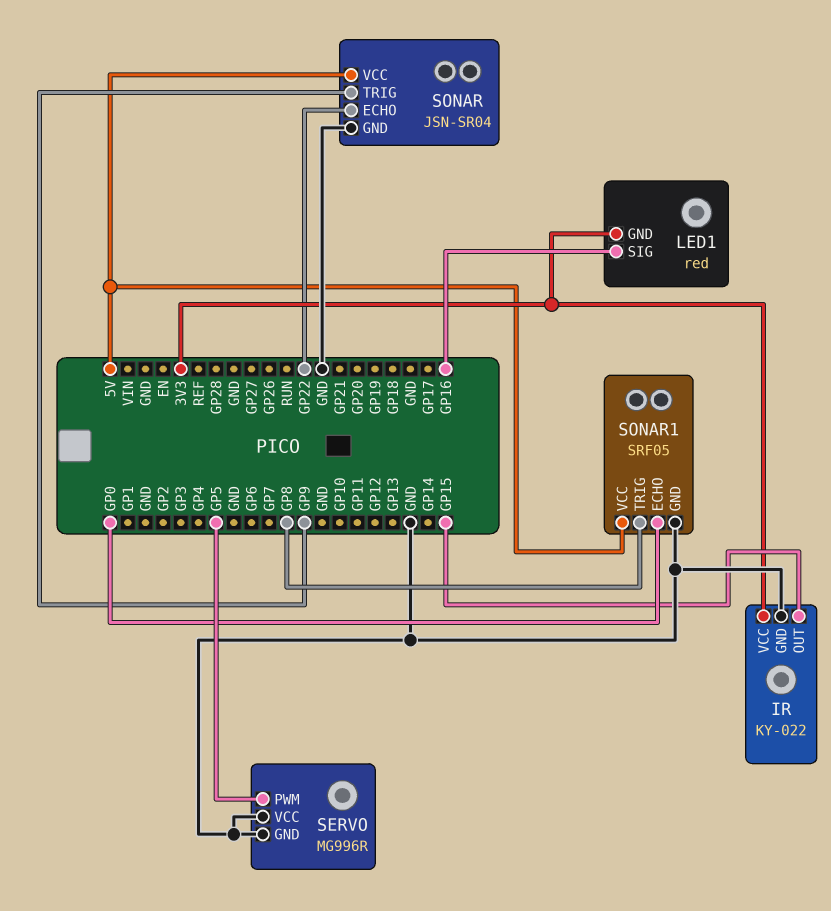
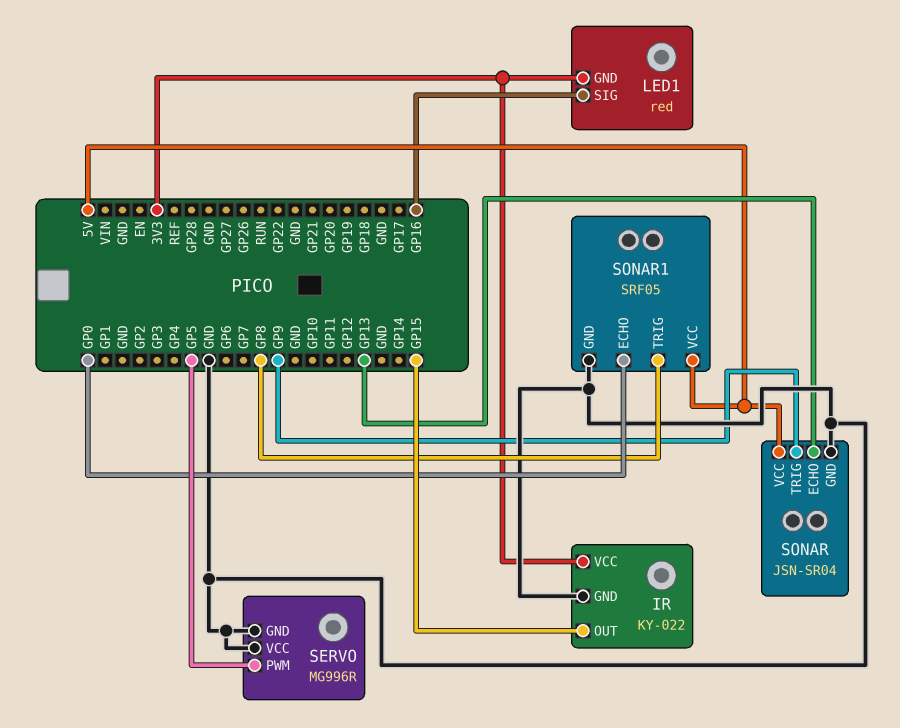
SONAR pin ECHO: GP22 -> GP13

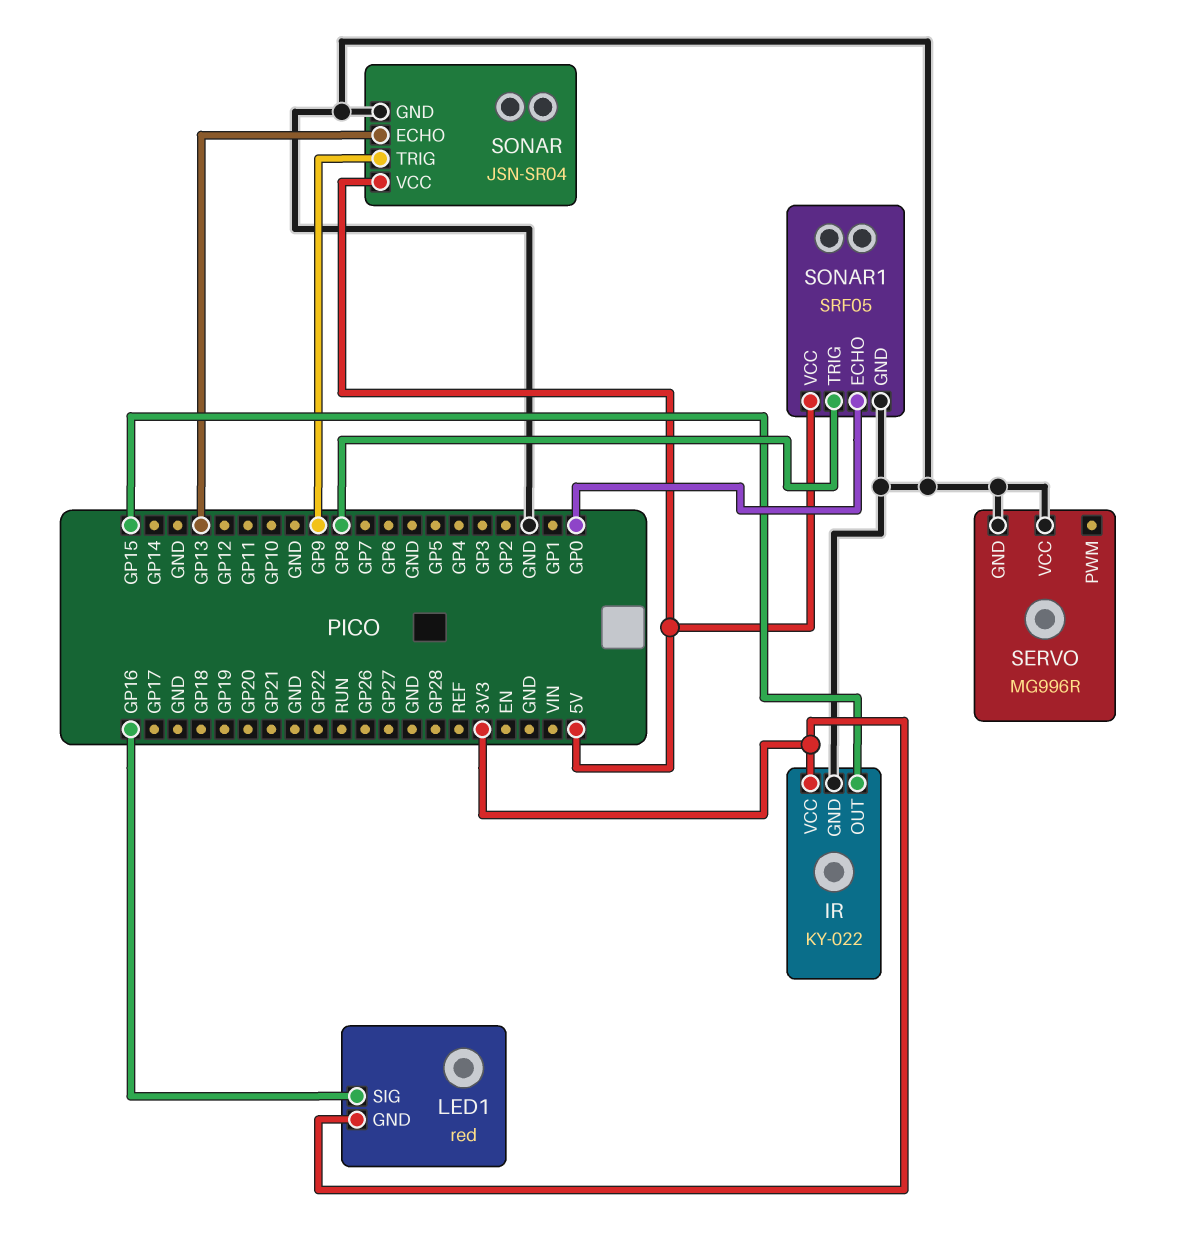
SERVO pin PWM: GP5 -> none

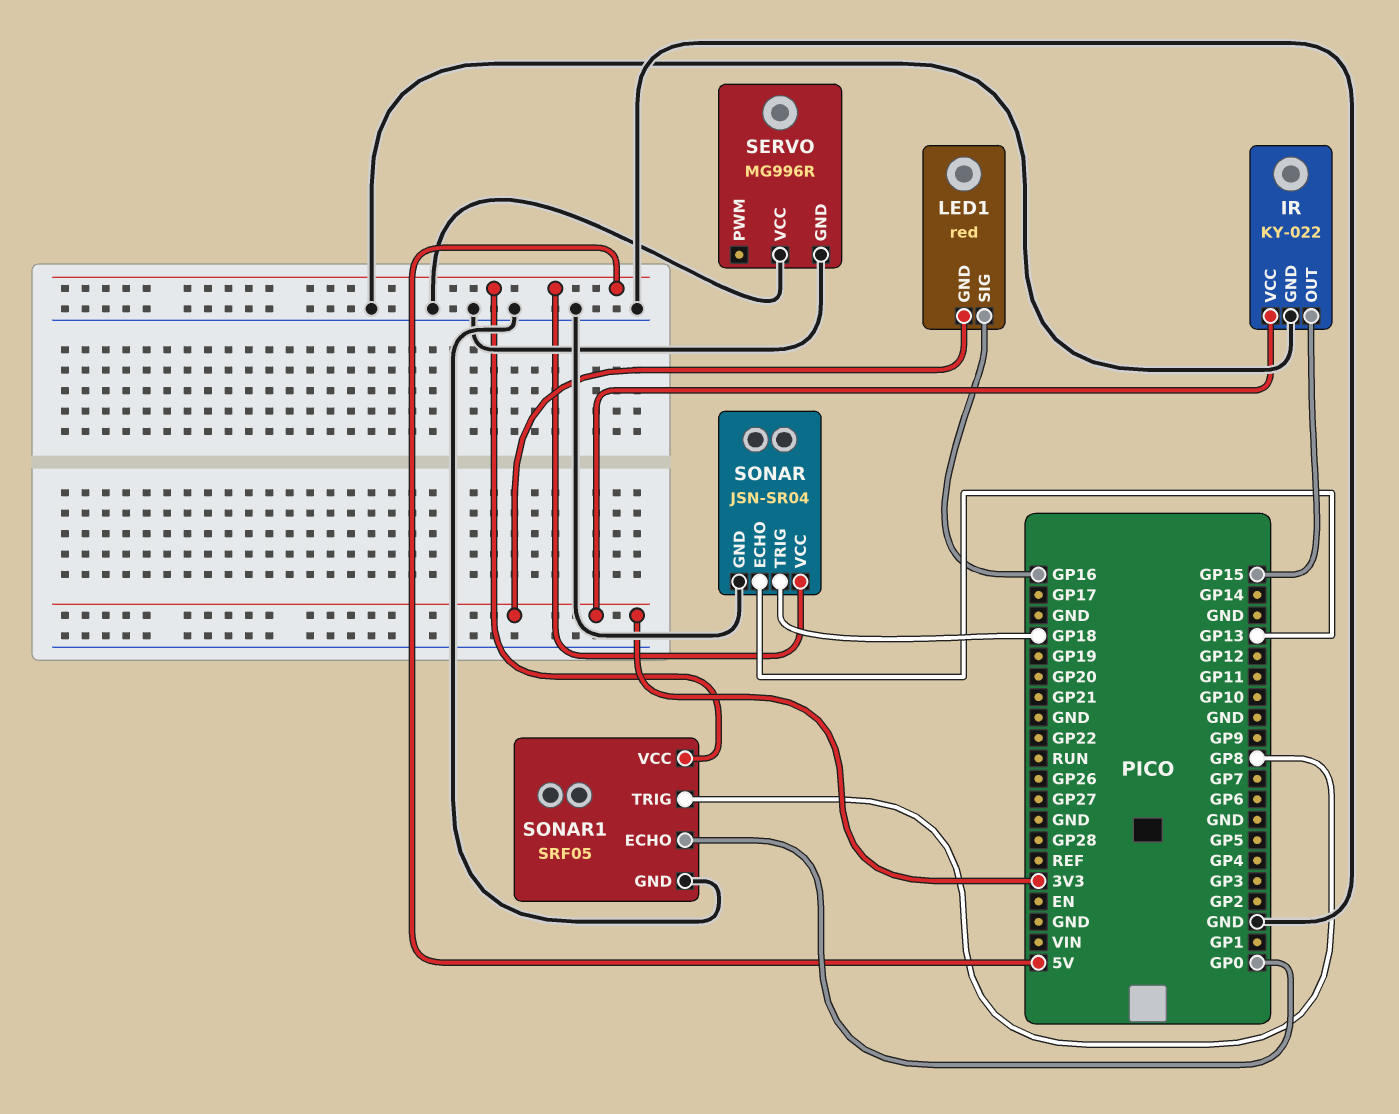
SONAR pin TRIG: GP9 -> GP18

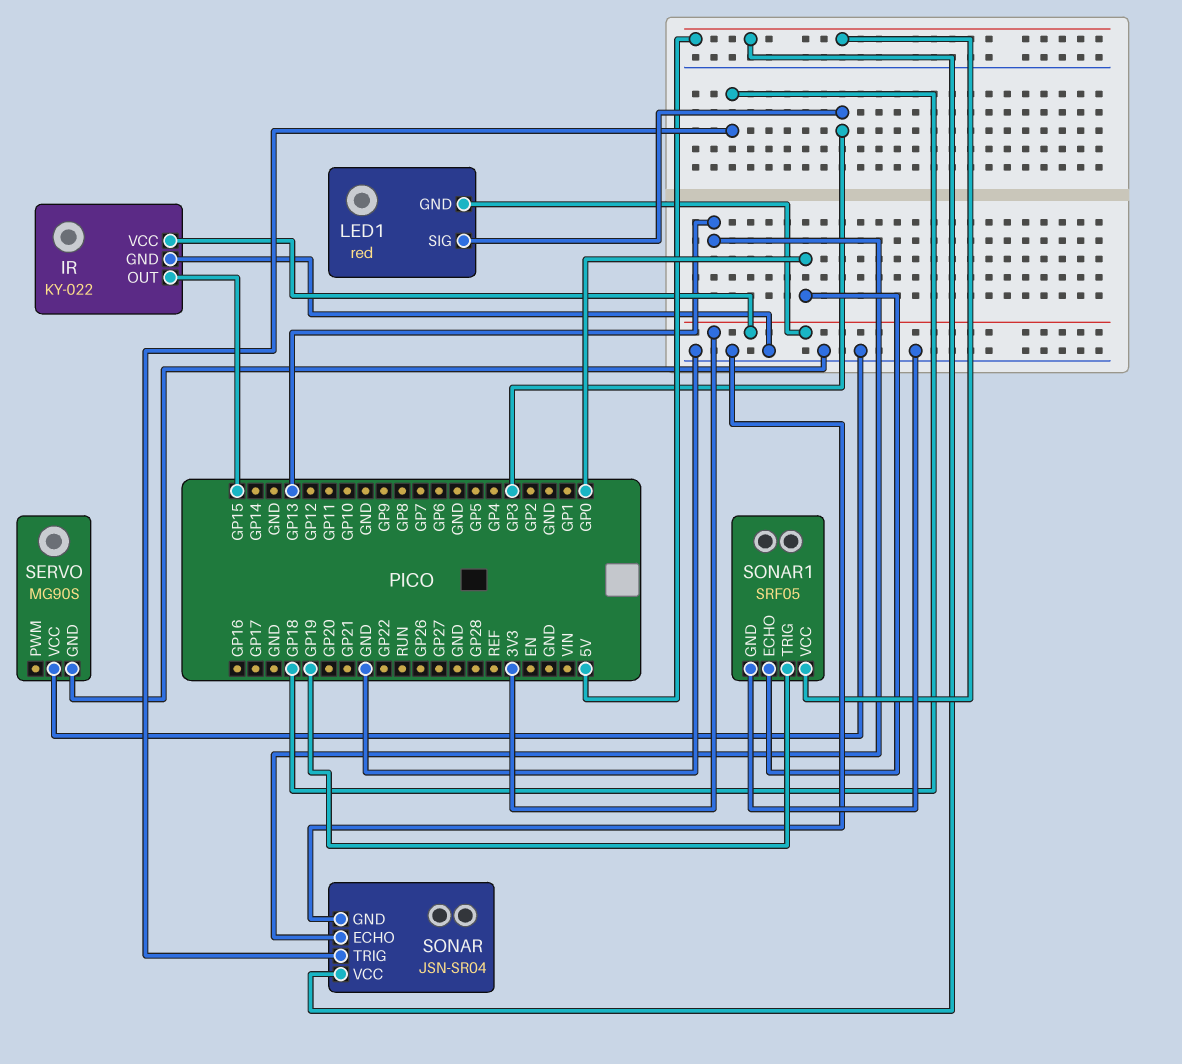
LED1 pin SIG: GP16 -> GP3
SERVO: MG996R -> MG90S
SONAR1 pin TRIG: GP8 -> GP19

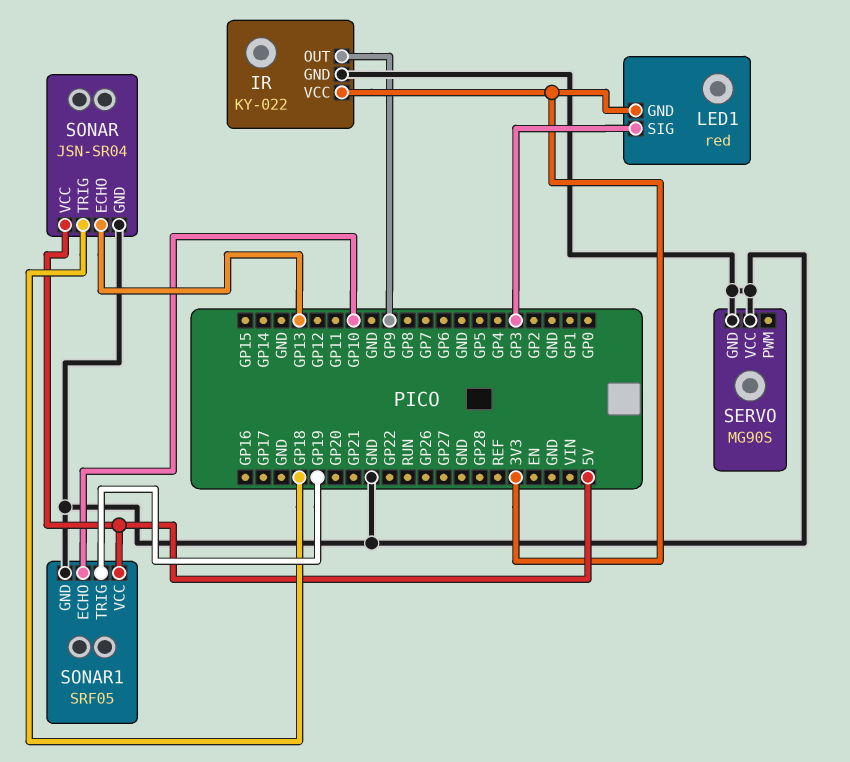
IR pin OUT: GP15 -> GP9
SONAR1 pin ECHO: GP0 -> GP10

